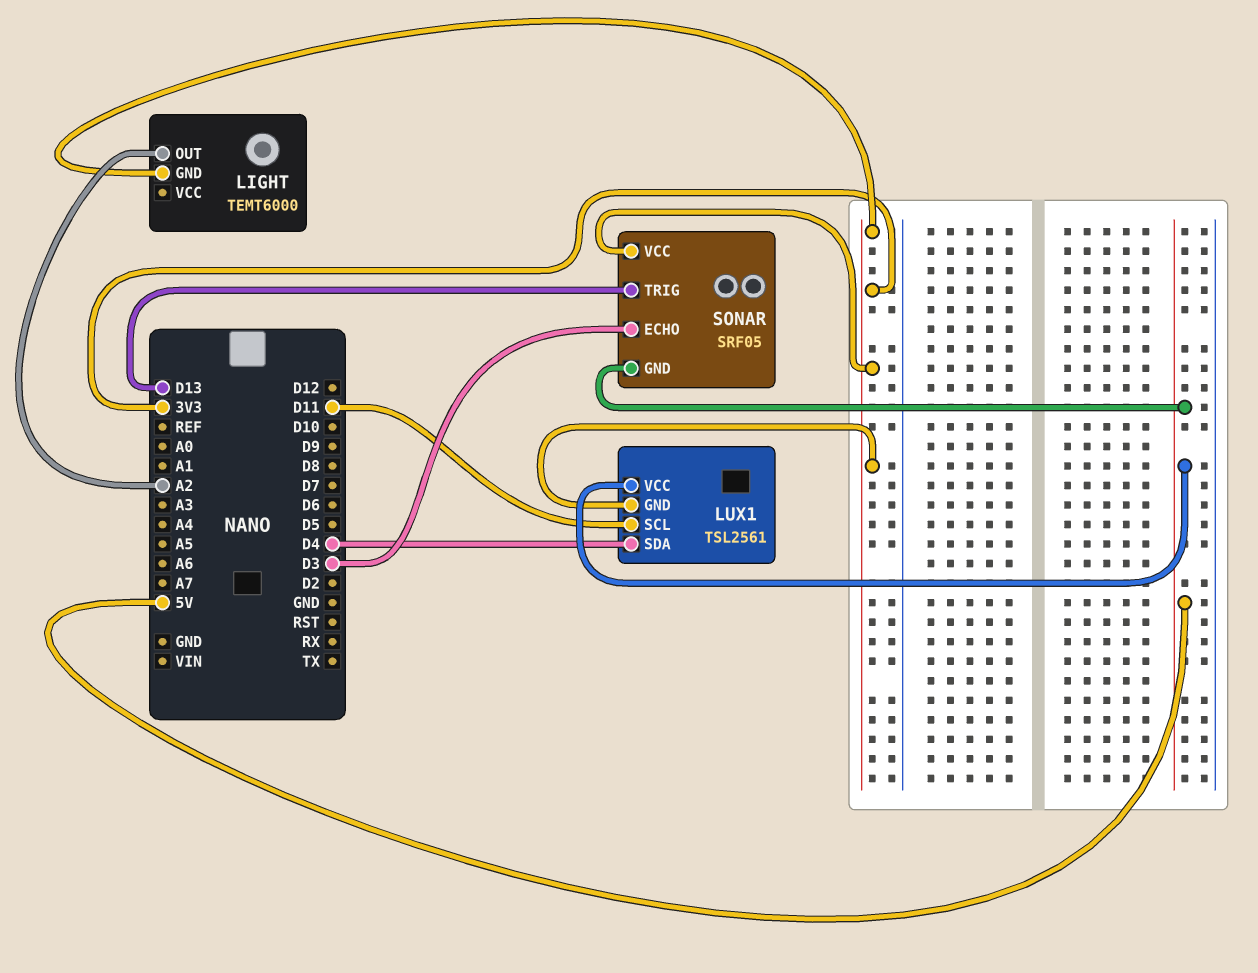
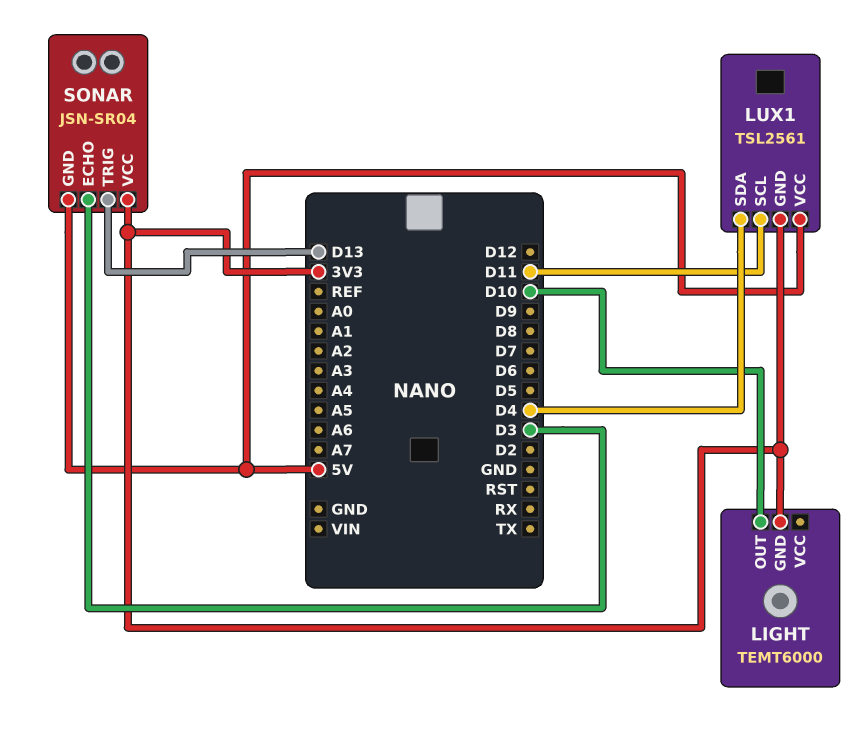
LIGHT pin OUT: A2 -> D10
SONAR: SRF05 -> JSN-SR04

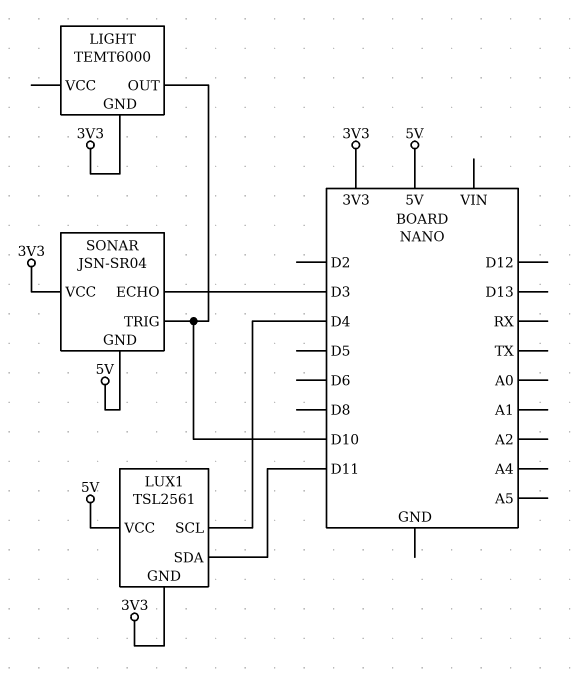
LUX1 pin SCL: D11 -> D4
LUX1 pin SDA: D4 -> D11
SONAR pin TRIG: D13 -> D10

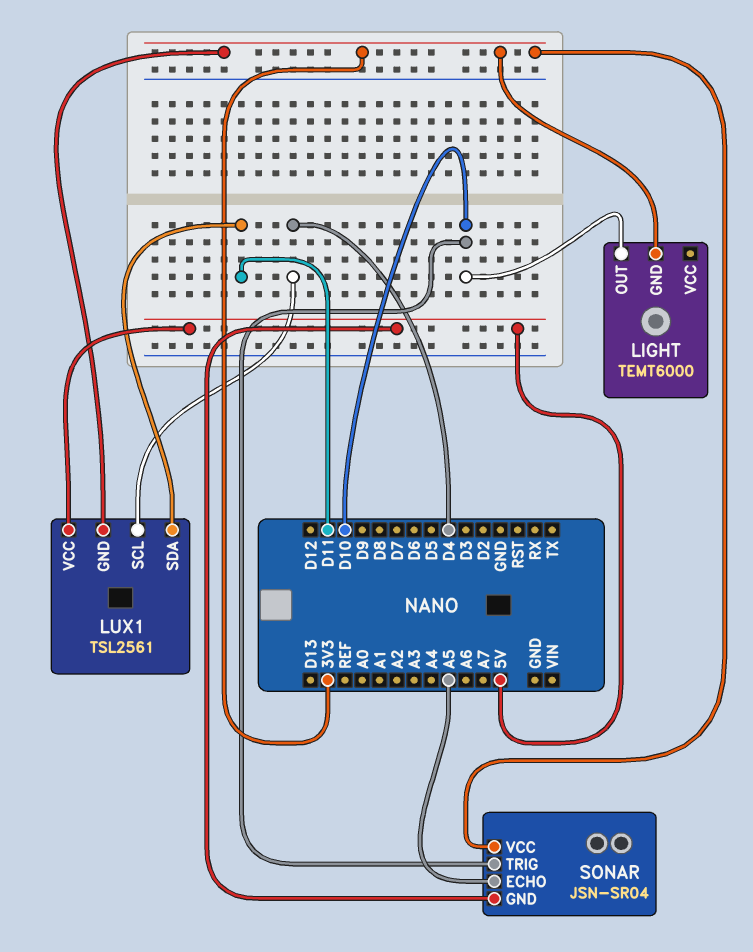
SONAR pin ECHO: D3 -> A5

